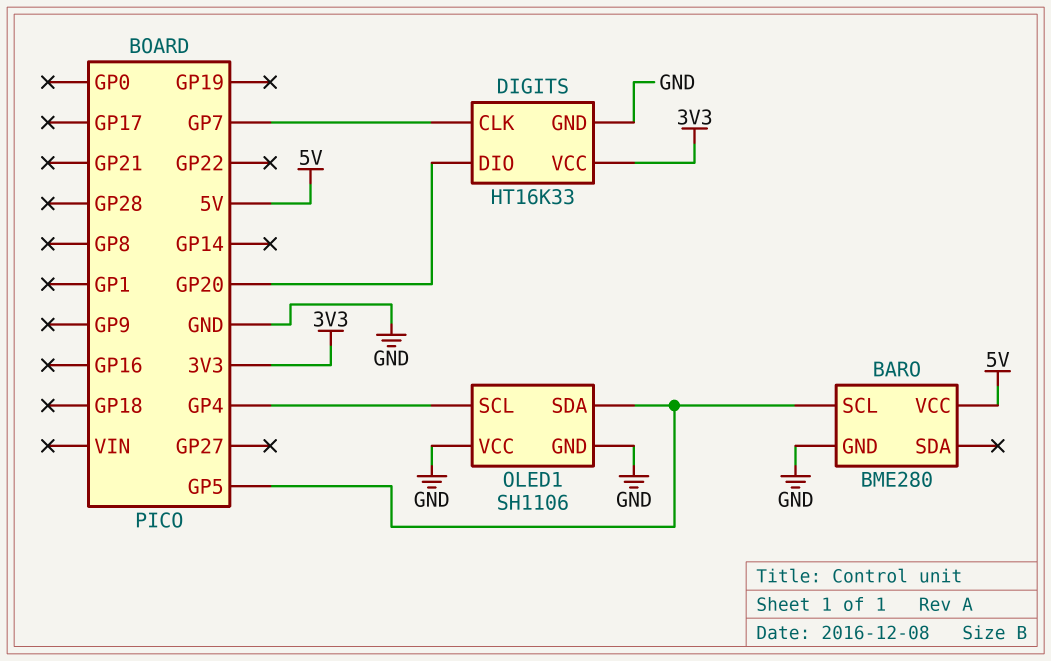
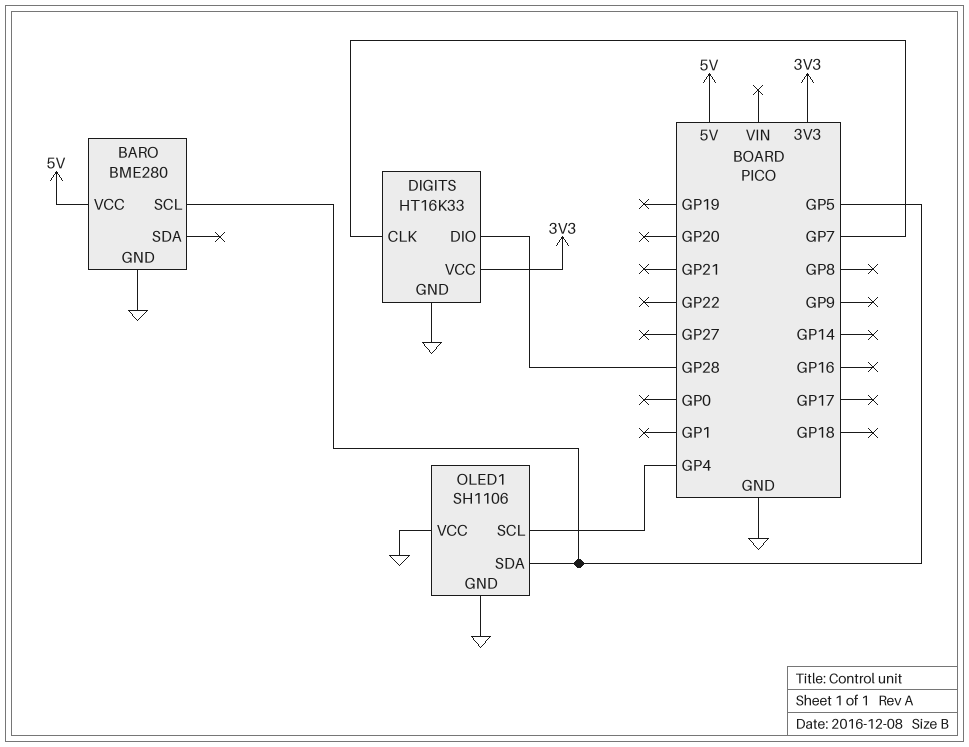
DIGITS pin DIO: GP20 -> GP28

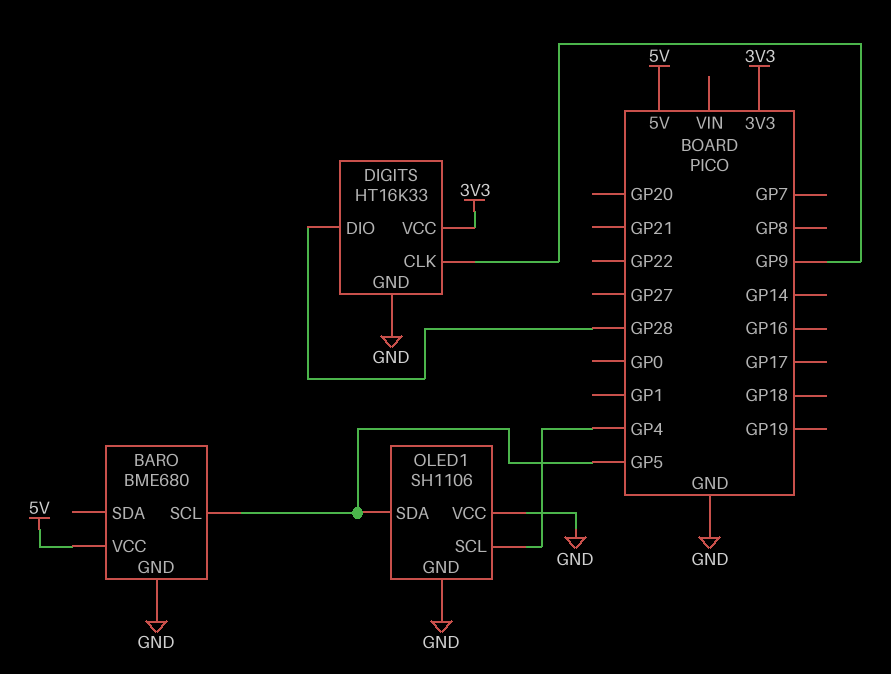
BARO: BME280 -> BME680
DIGITS pin CLK: GP7 -> GP9

